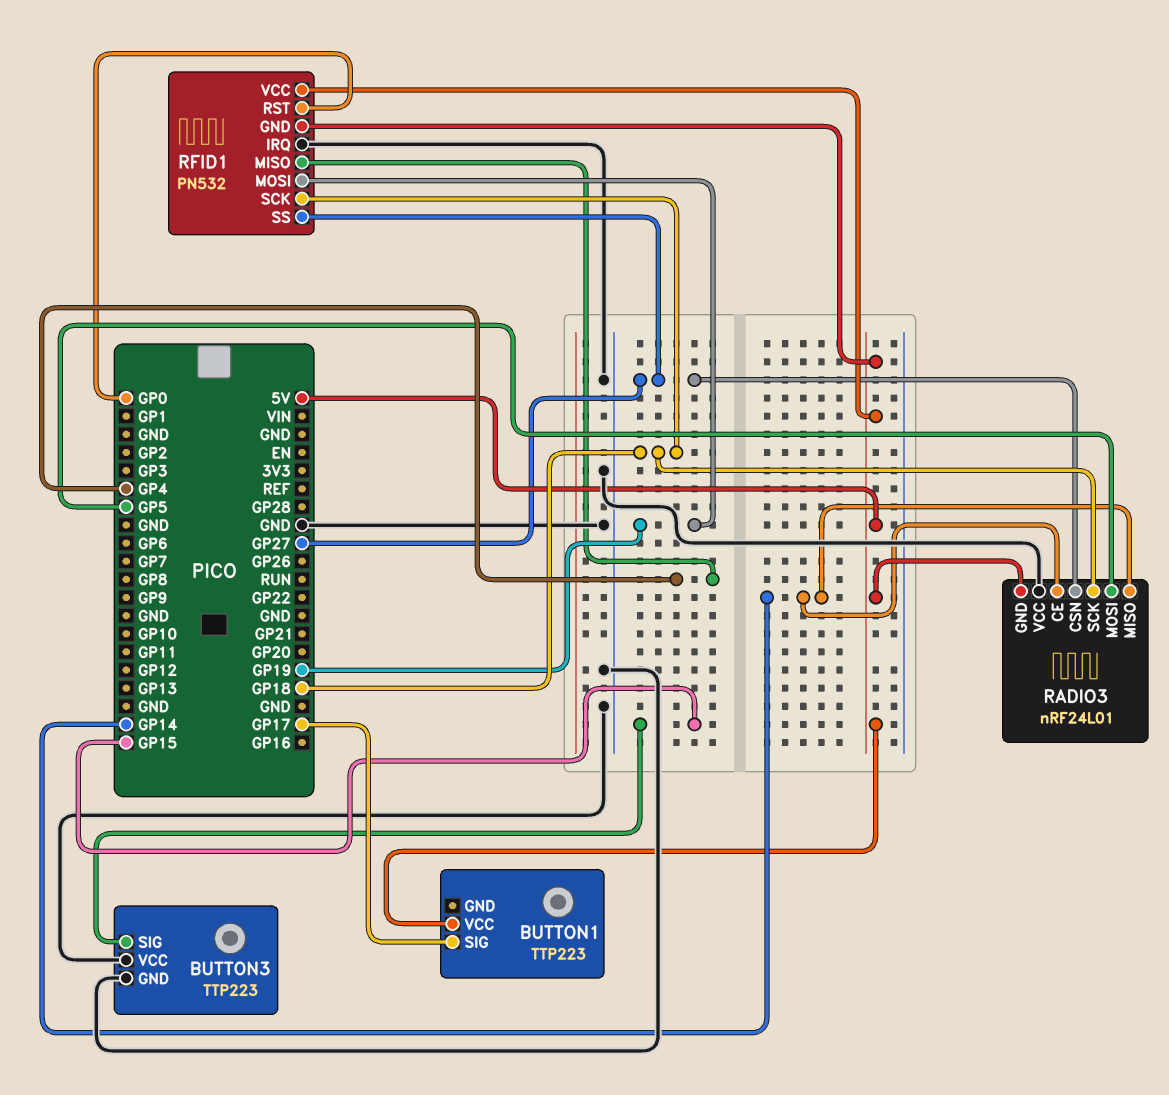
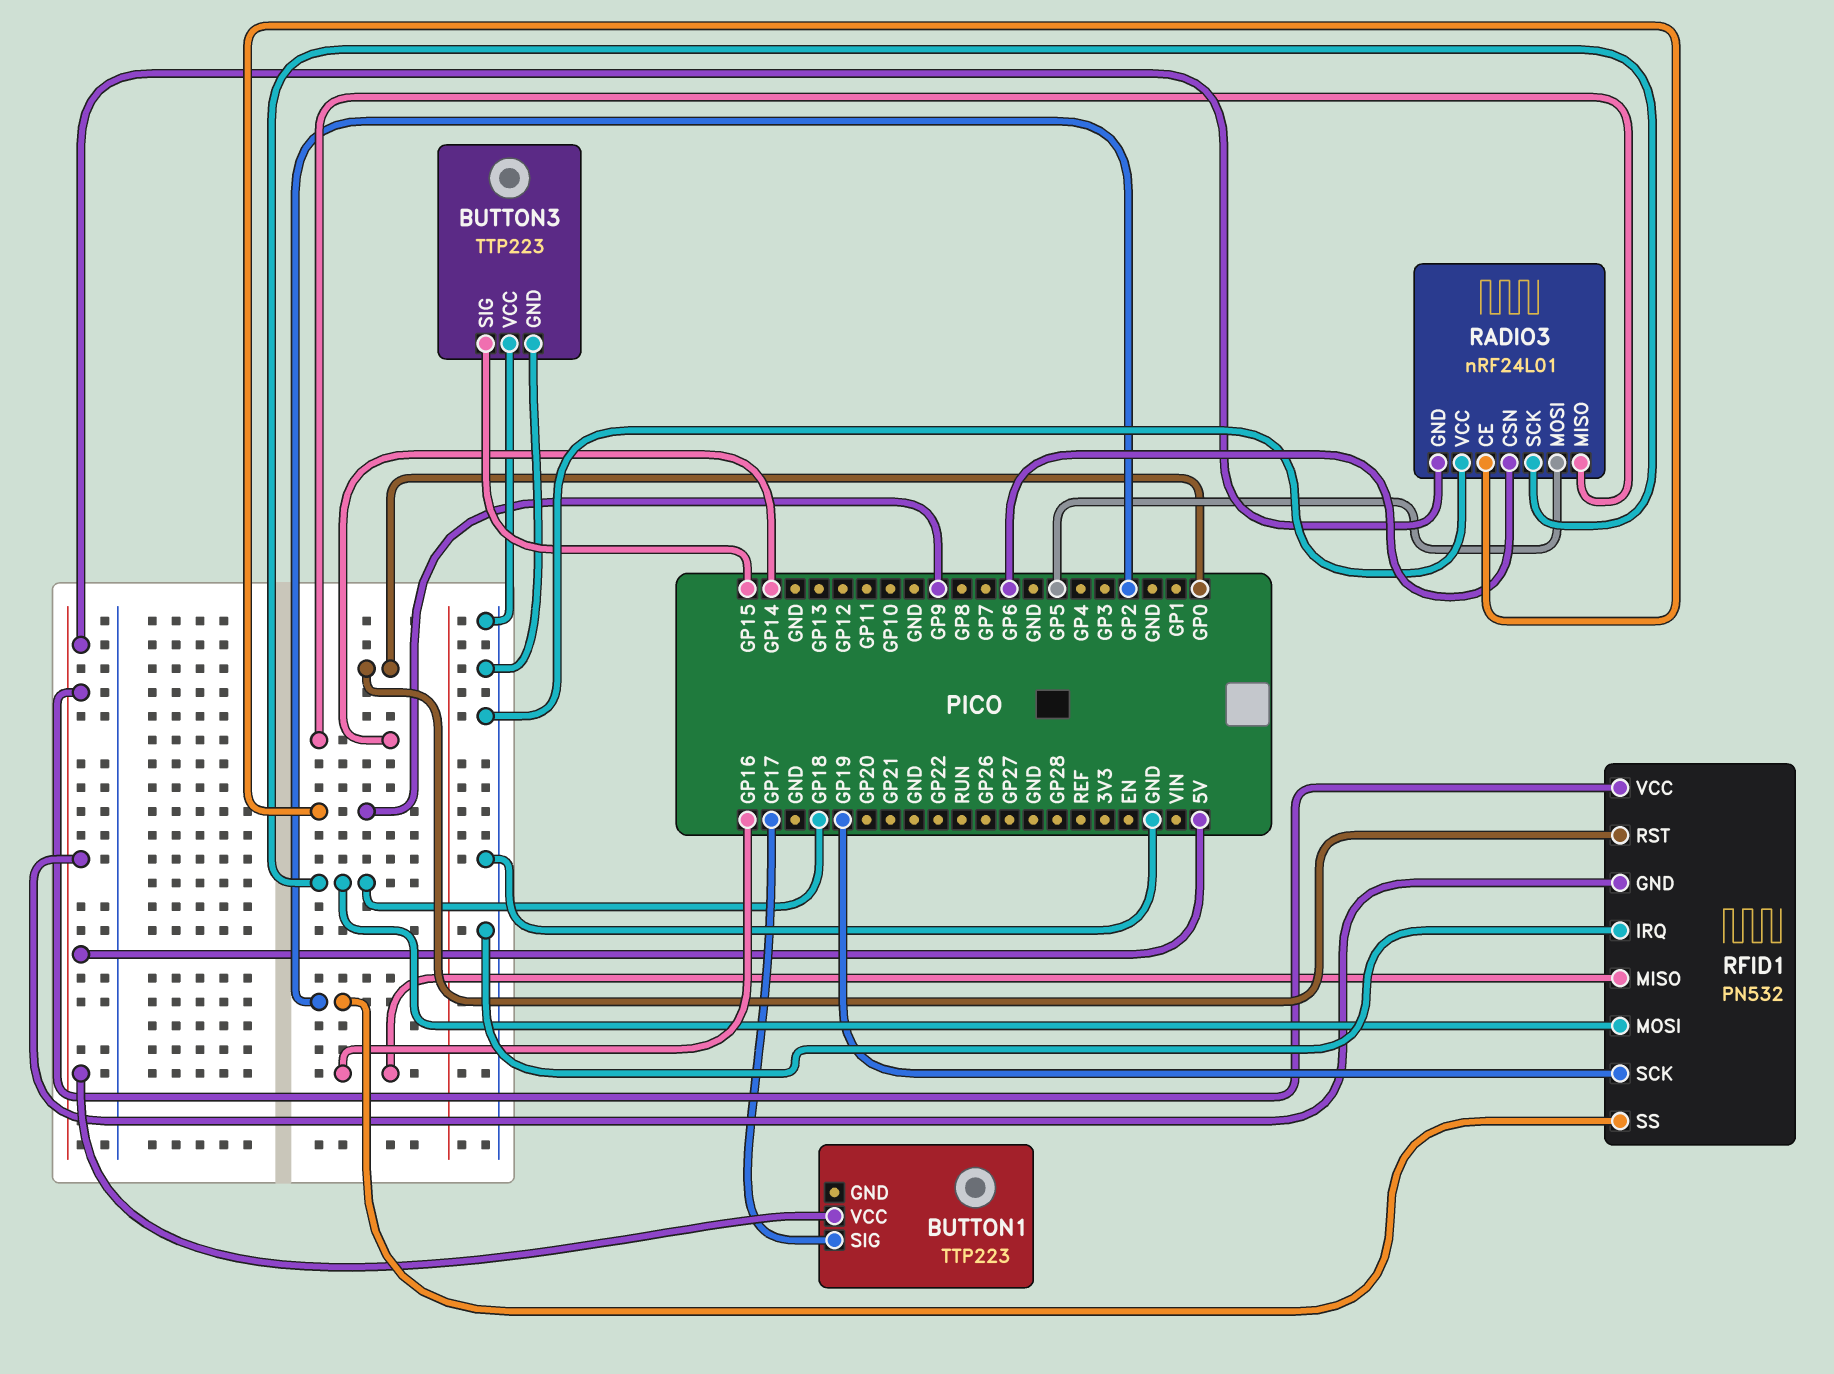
RADIO3 pin CE: GP14 -> GP9
RADIO3 pin CSN: GP27 -> GP6
RFID1 pin MISO: GP4 -> GP16
RFID1 pin MOSI: GP19 -> GP18
RFID1 pin SCK: GP18 -> GP19
RFID1 pin SS: GP27 -> GP2

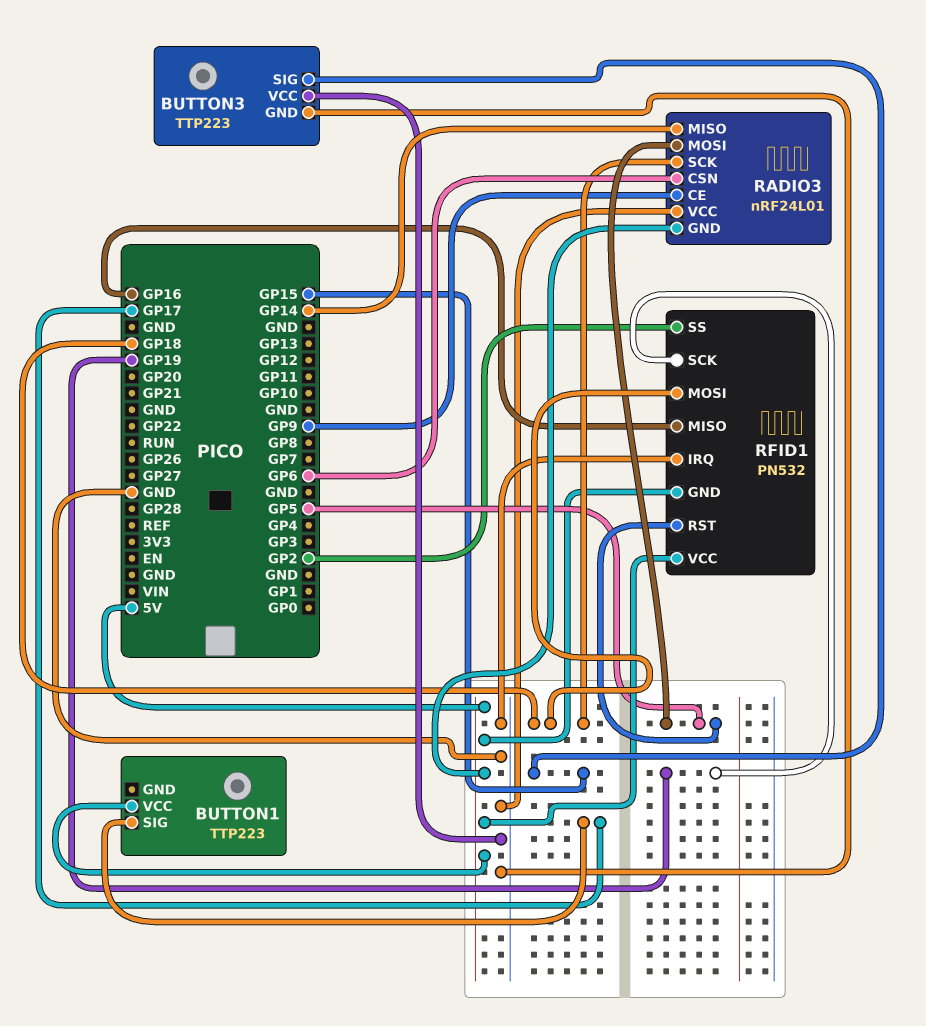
RFID1 pin RST: GP0 -> GP5

